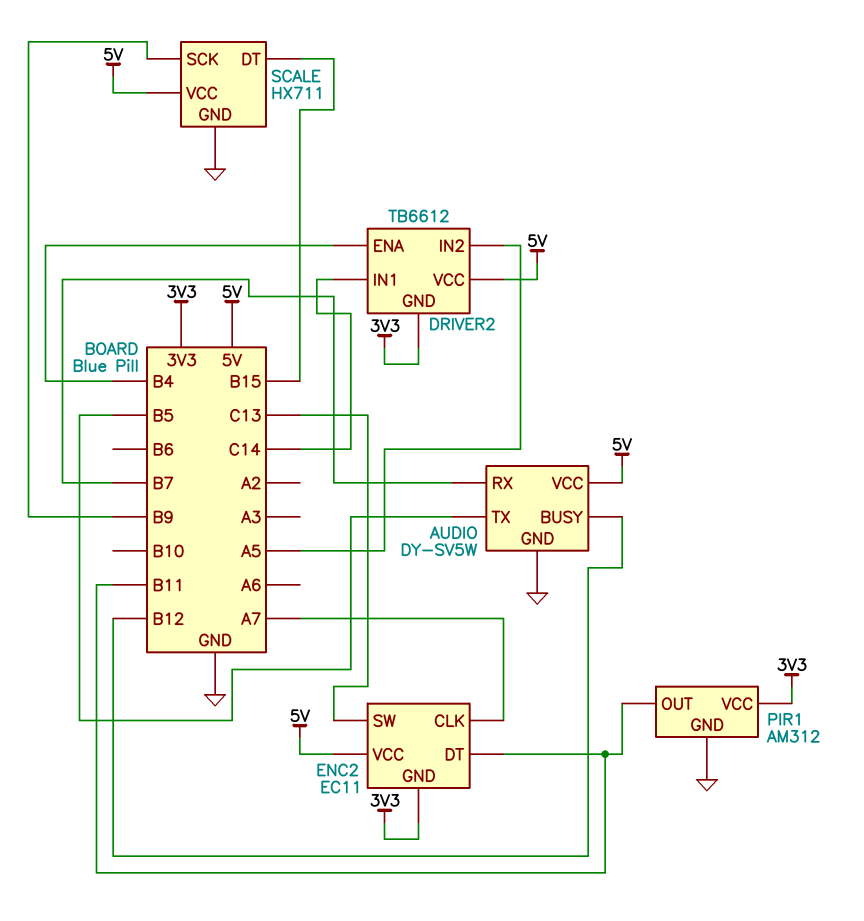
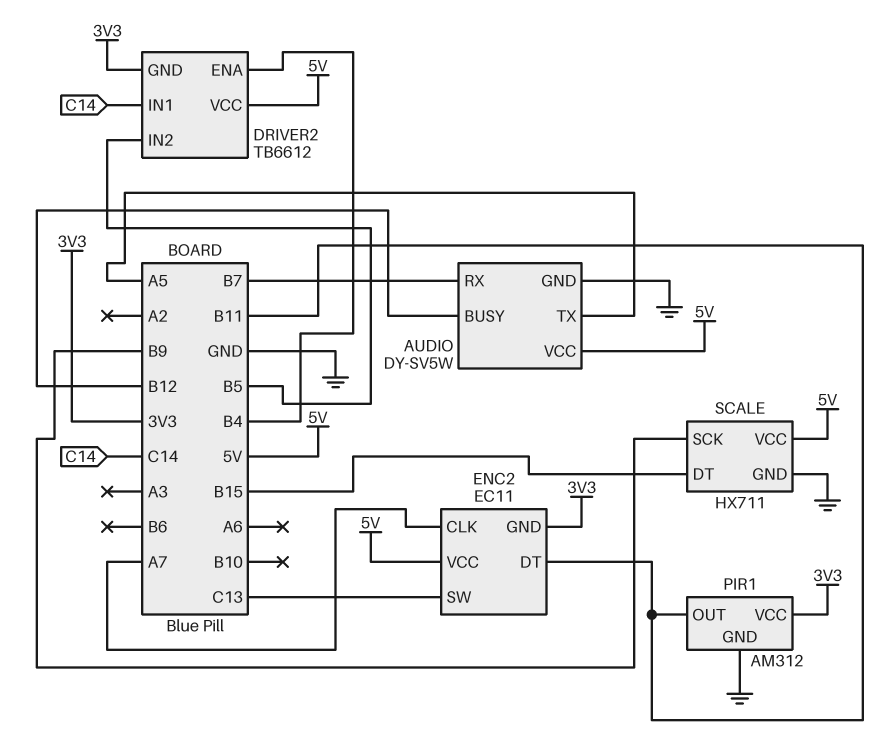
AUDIO pin TX: B5 -> A5
DRIVER2 pin IN2: A5 -> B5

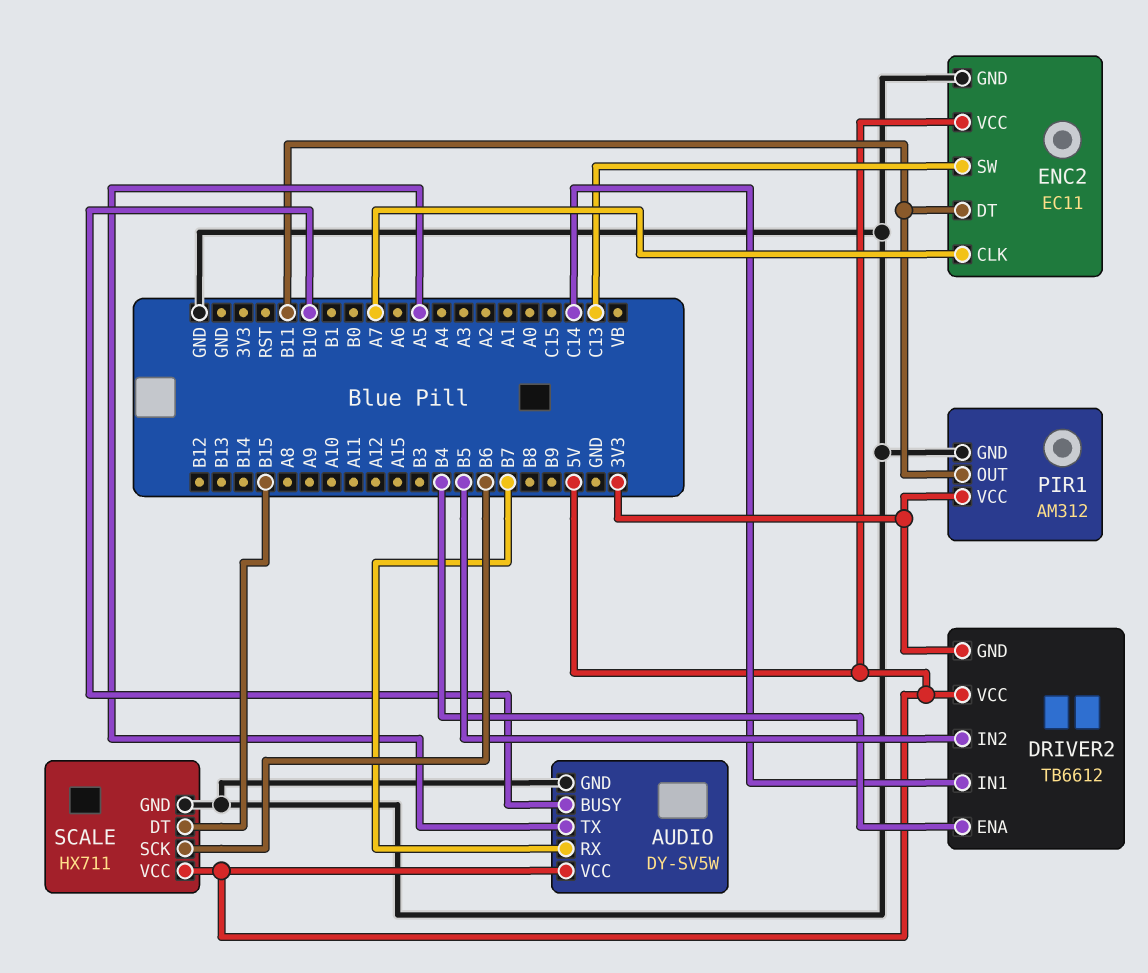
AUDIO pin BUSY: B12 -> B10
ENC2 pin GND: 3V3 -> GND
SCALE pin SCK: B9 -> B6

